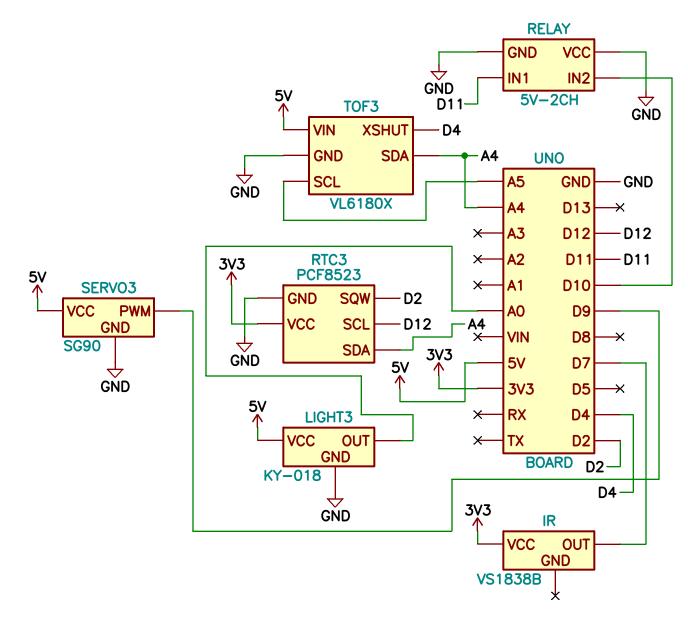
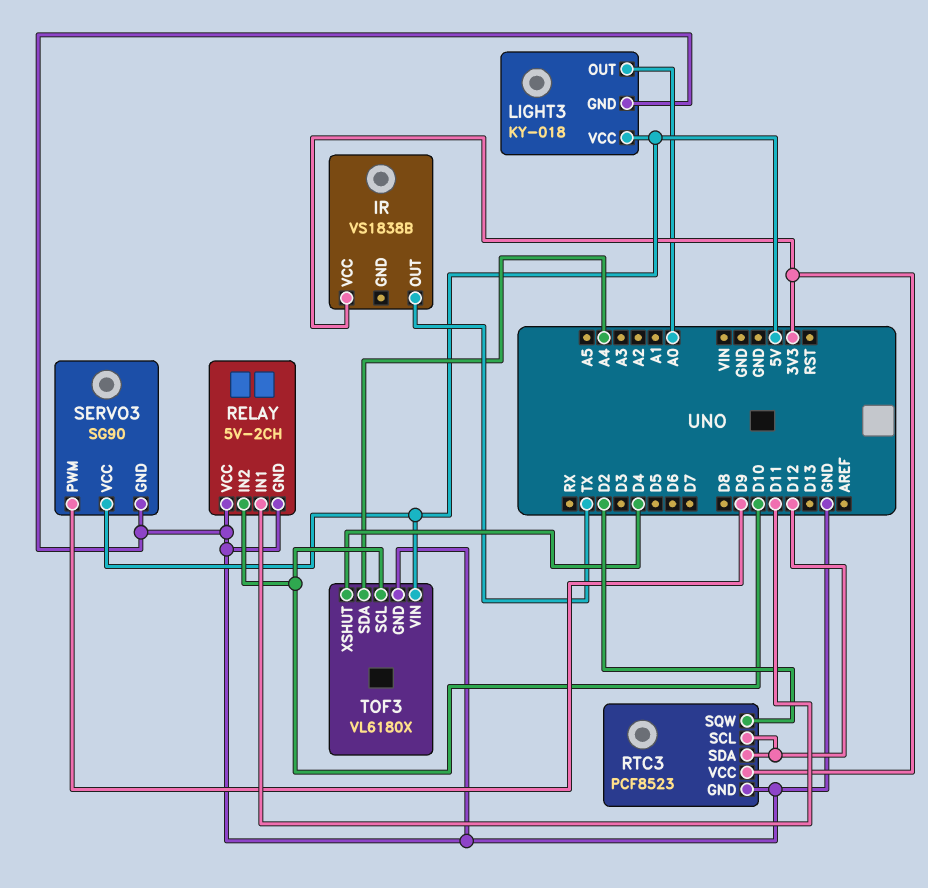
IR pin OUT: D7 -> TX
RTC3 pin SDA: A4 -> D12
TOF3 pin SCL: A5 -> D10

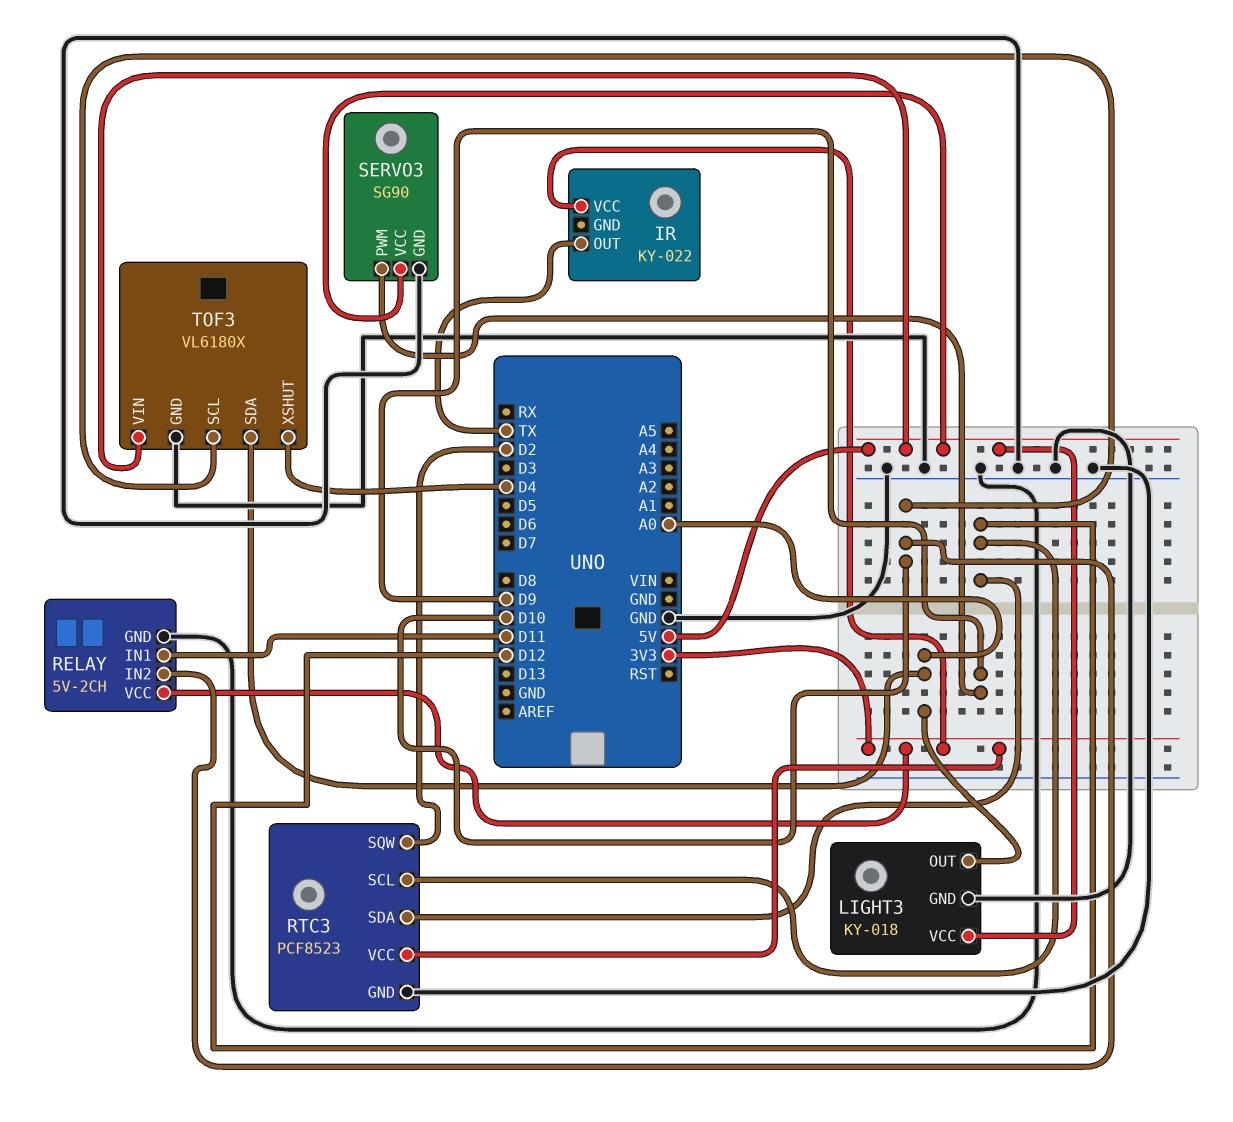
IR: VS1838B -> KY-022
RELAY pin VCC: GND -> 3V3
TOF3 pin SDA: A4 -> A0

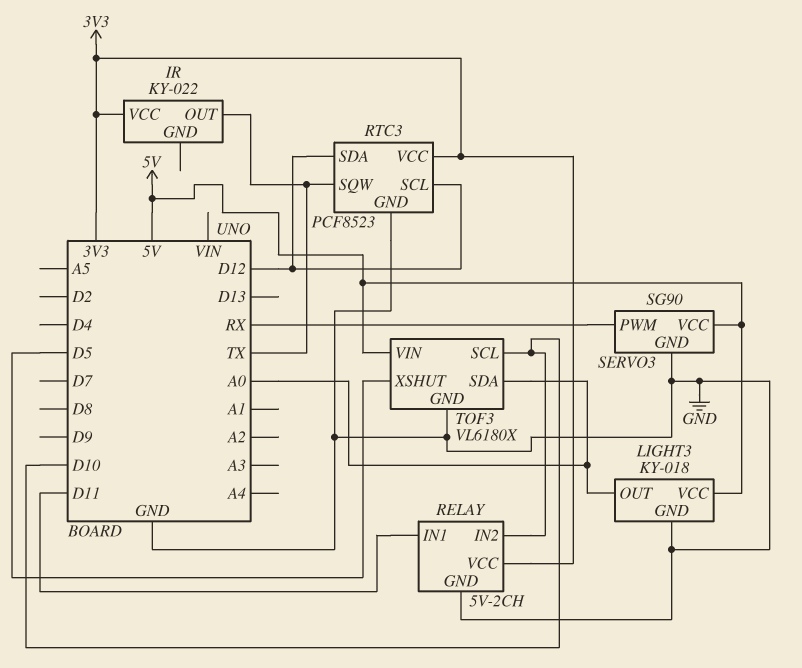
RTC3 pin SQW: D2 -> TX
SERVO3 pin PWM: D9 -> RX
TOF3 pin XSHUT: D4 -> D5

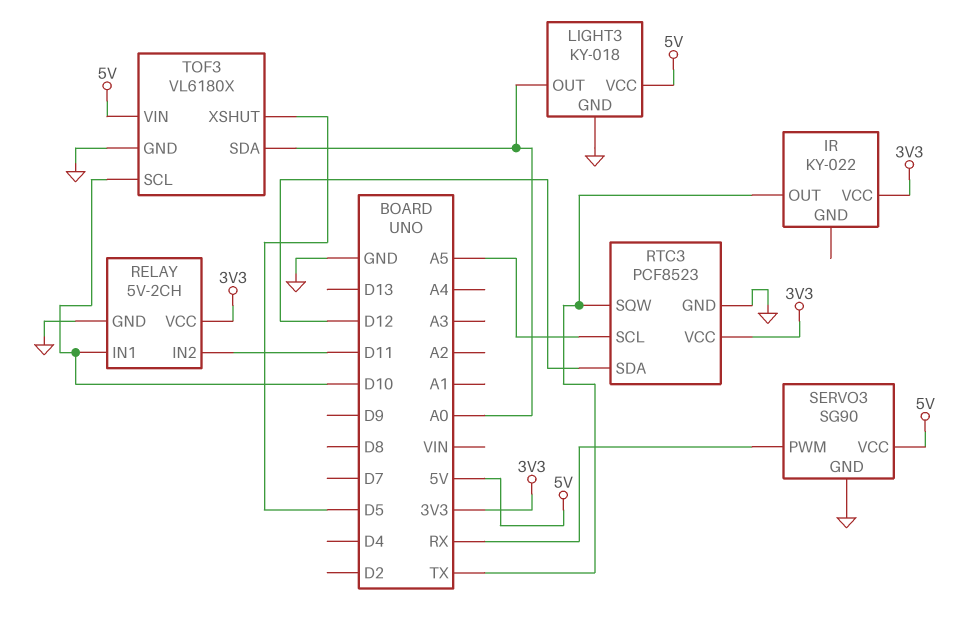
RELAY pin IN1: D11 -> D10
RELAY pin IN2: D10 -> D11
RTC3 pin SCL: D12 -> A5

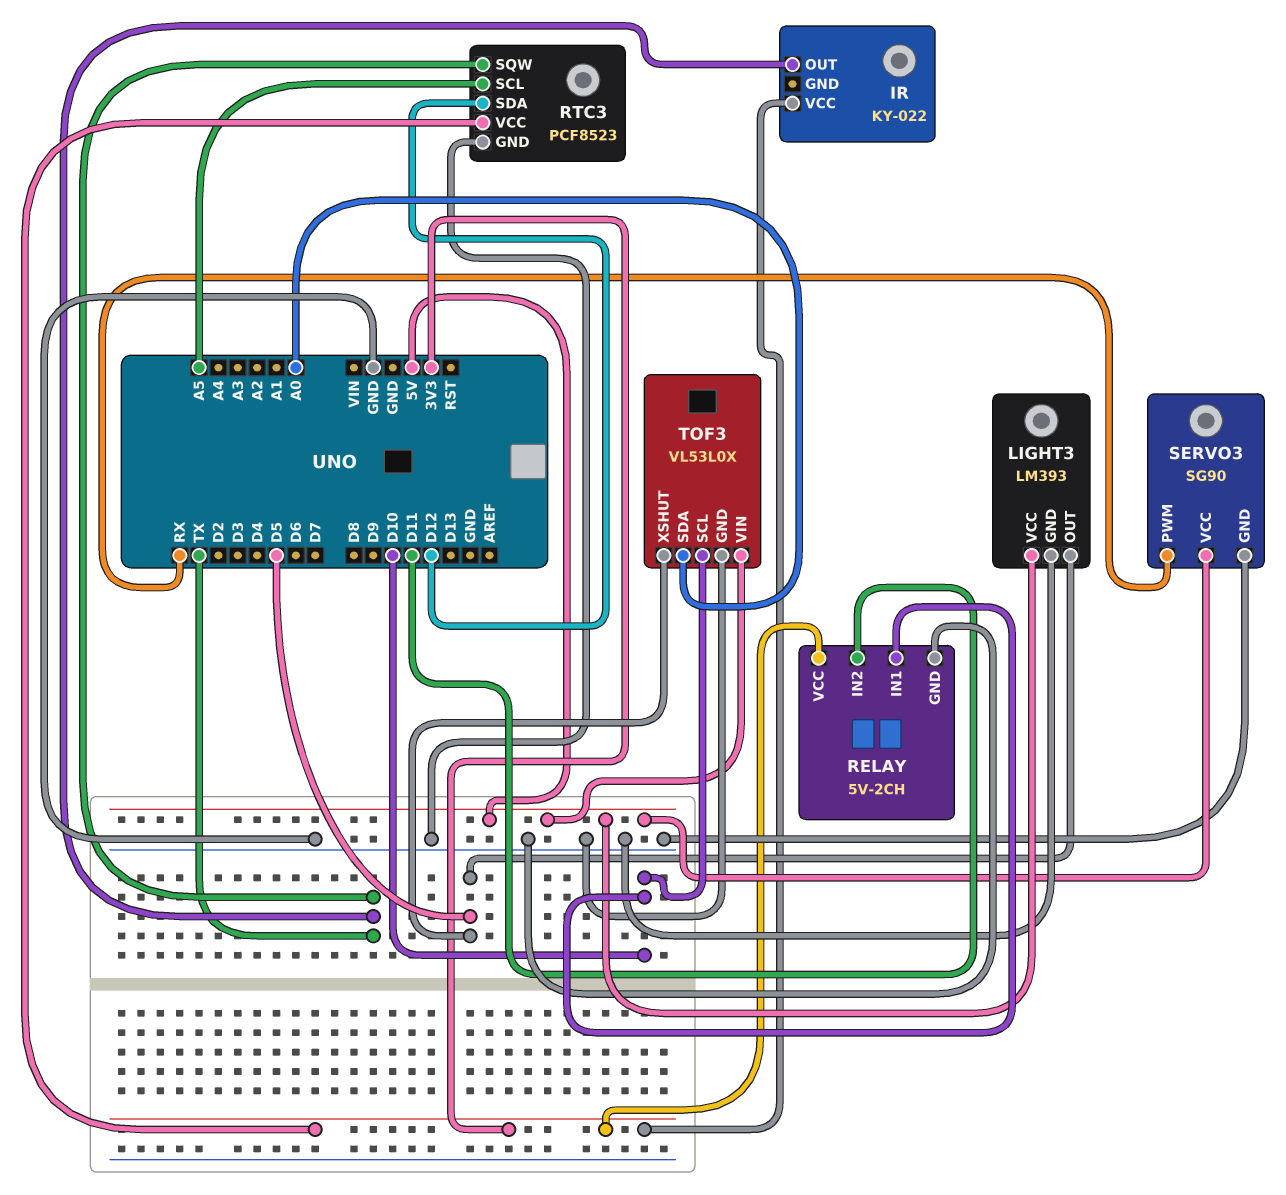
LIGHT3: KY-018 -> LM393
LIGHT3 pin OUT: A0 -> D5
TOF3: VL6180X -> VL53L0X

